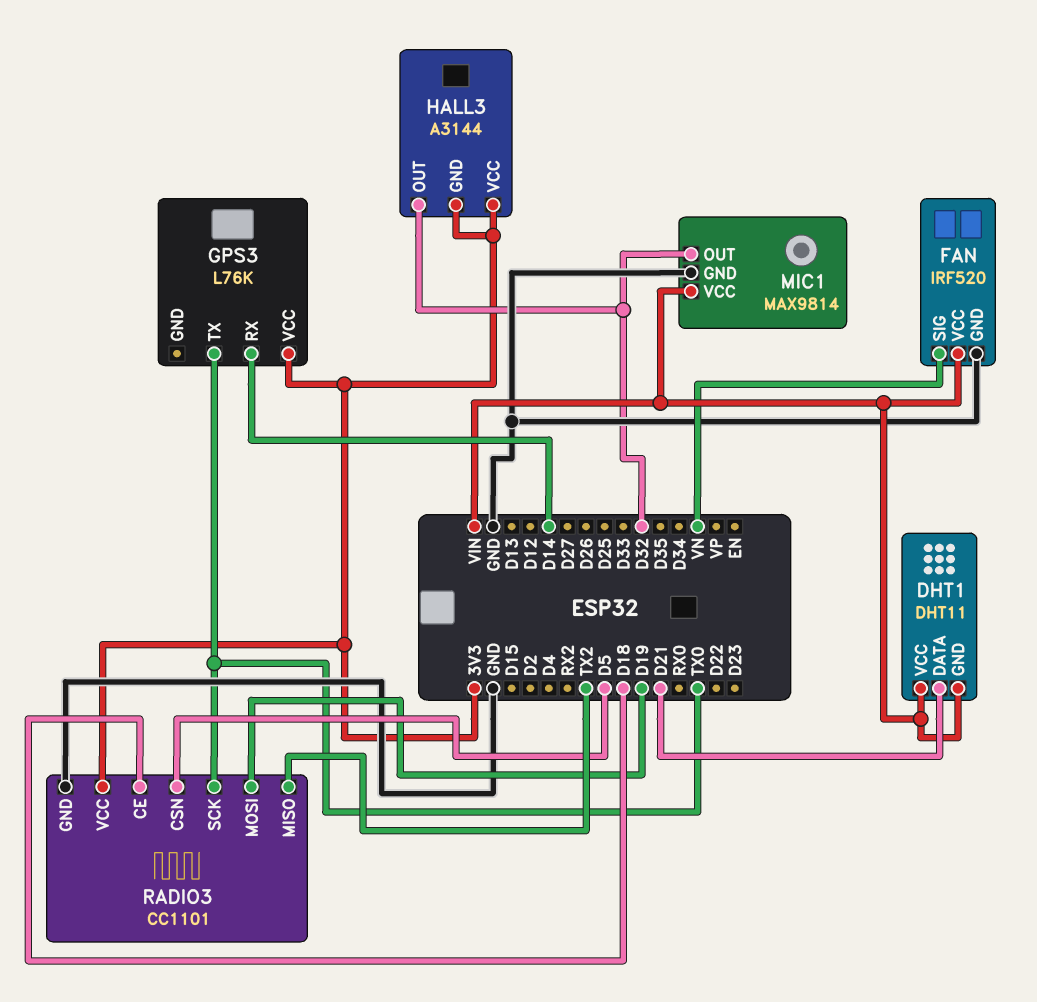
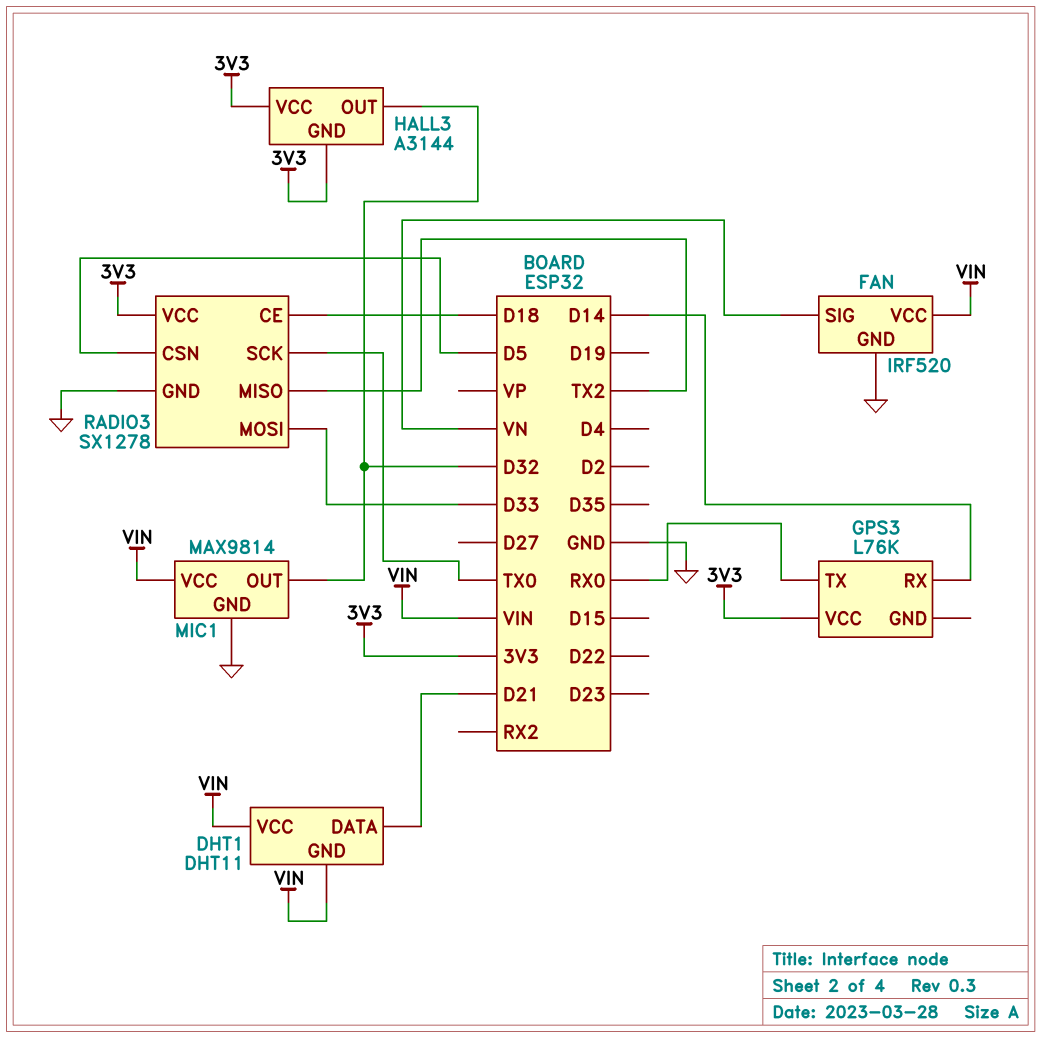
GPS3 pin TX: TX0 -> RX0
RADIO3: CC1101 -> SX1278
RADIO3 pin MOSI: D19 -> D33

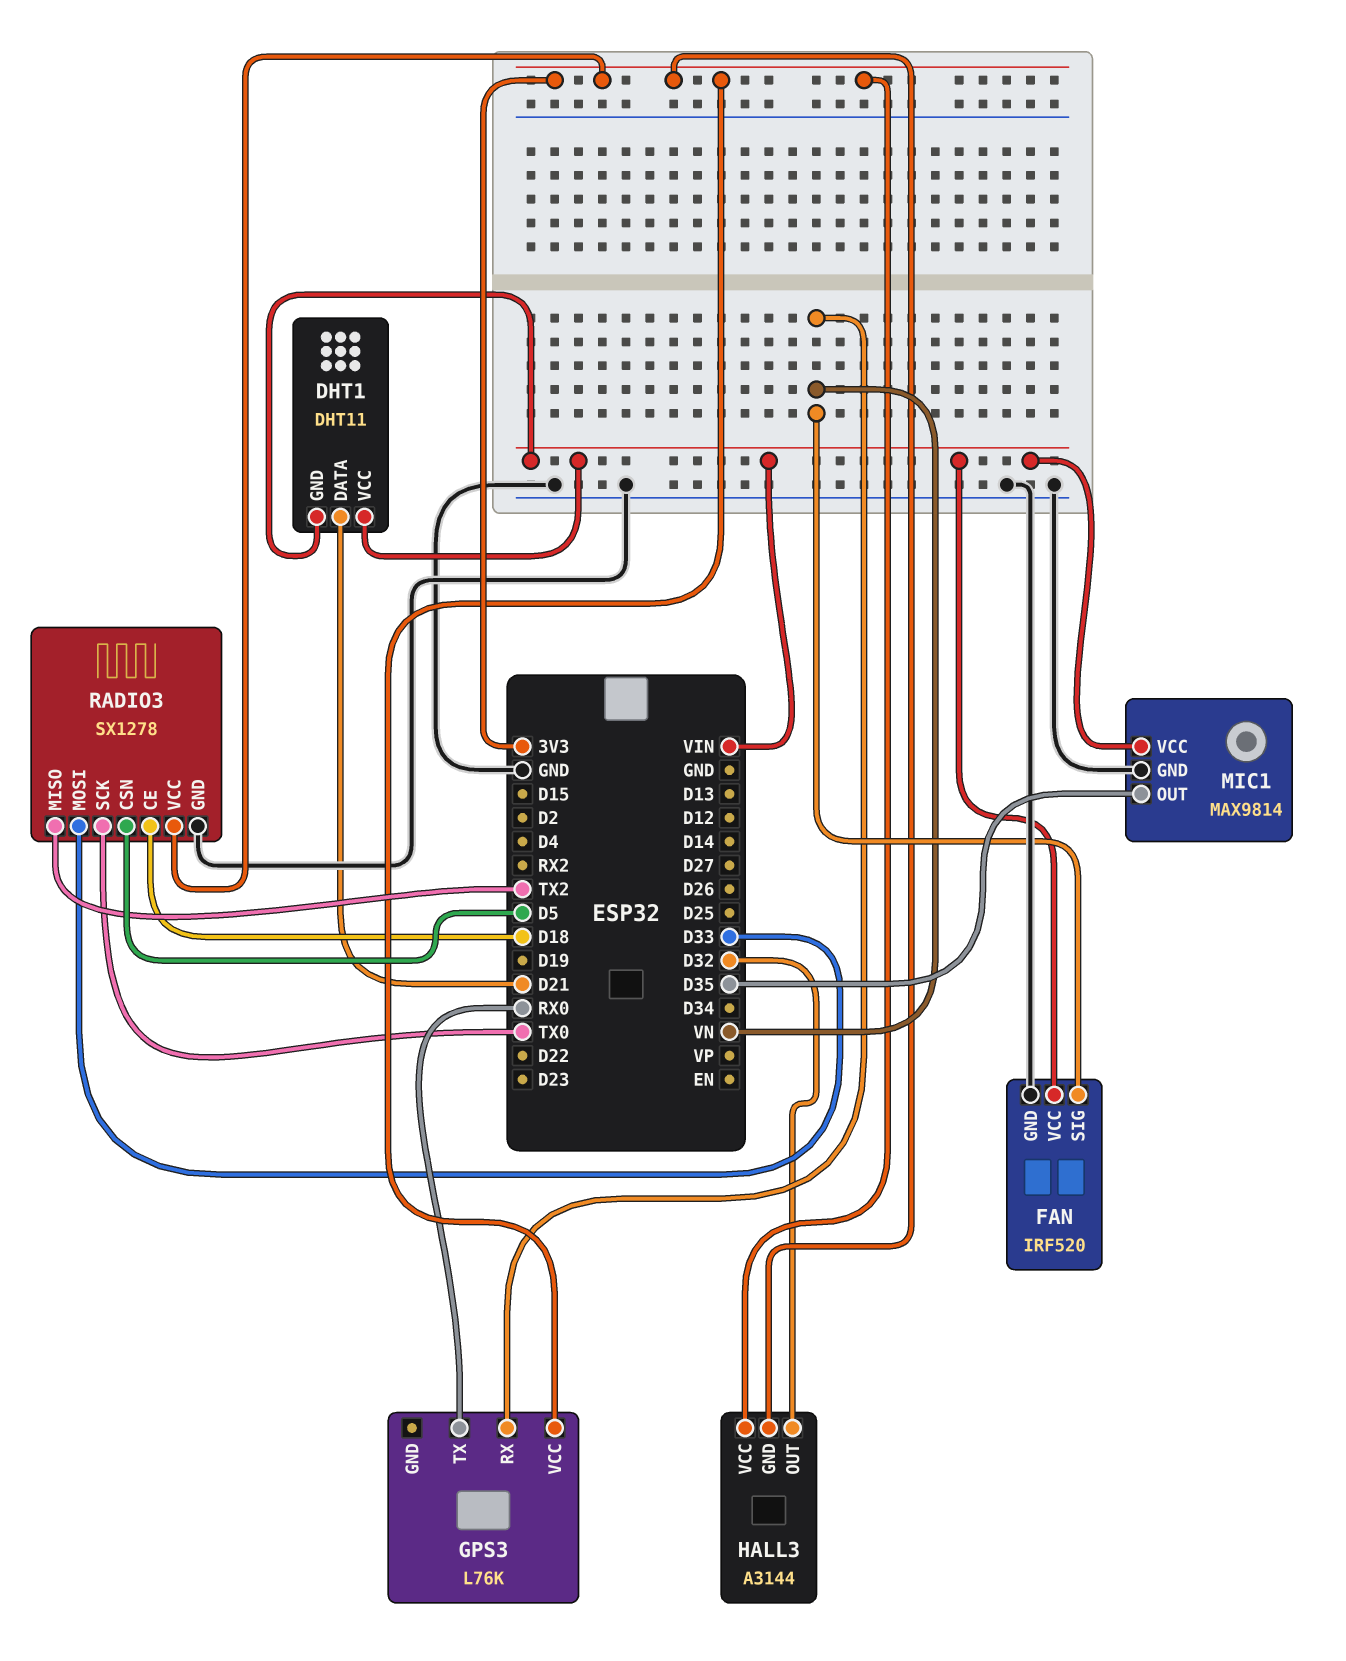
GPS3 pin RX: D14 -> VN
MIC1 pin OUT: D32 -> D35

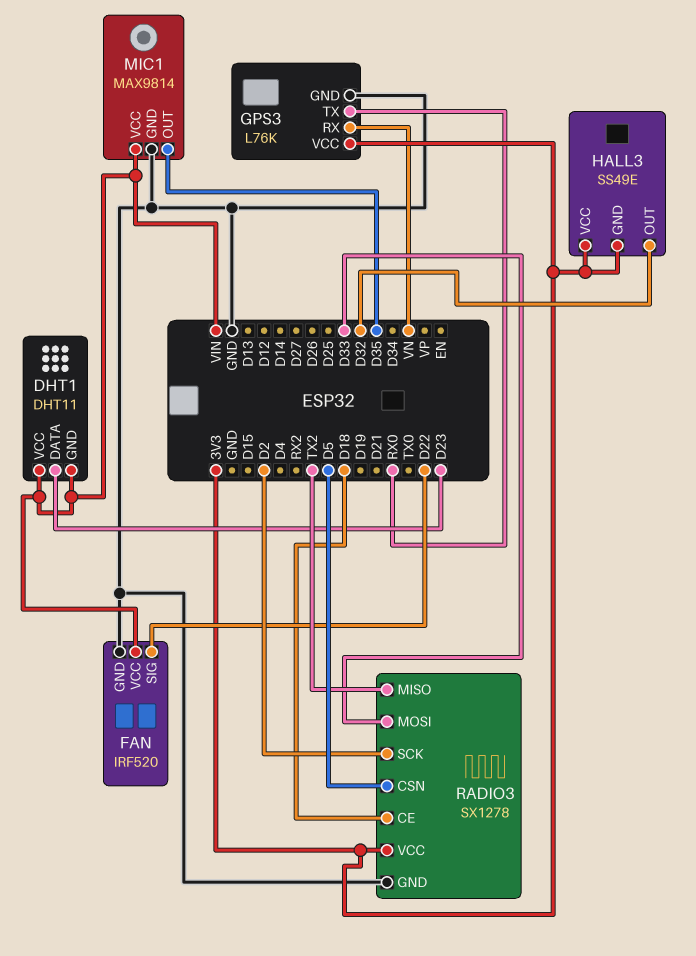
DHT1 pin DATA: D21 -> D23
FAN pin SIG: VN -> D22
GPS3 pin GND: none -> GND
HALL3: A3144 -> SS49E
RADIO3 pin SCK: TX0 -> D2

